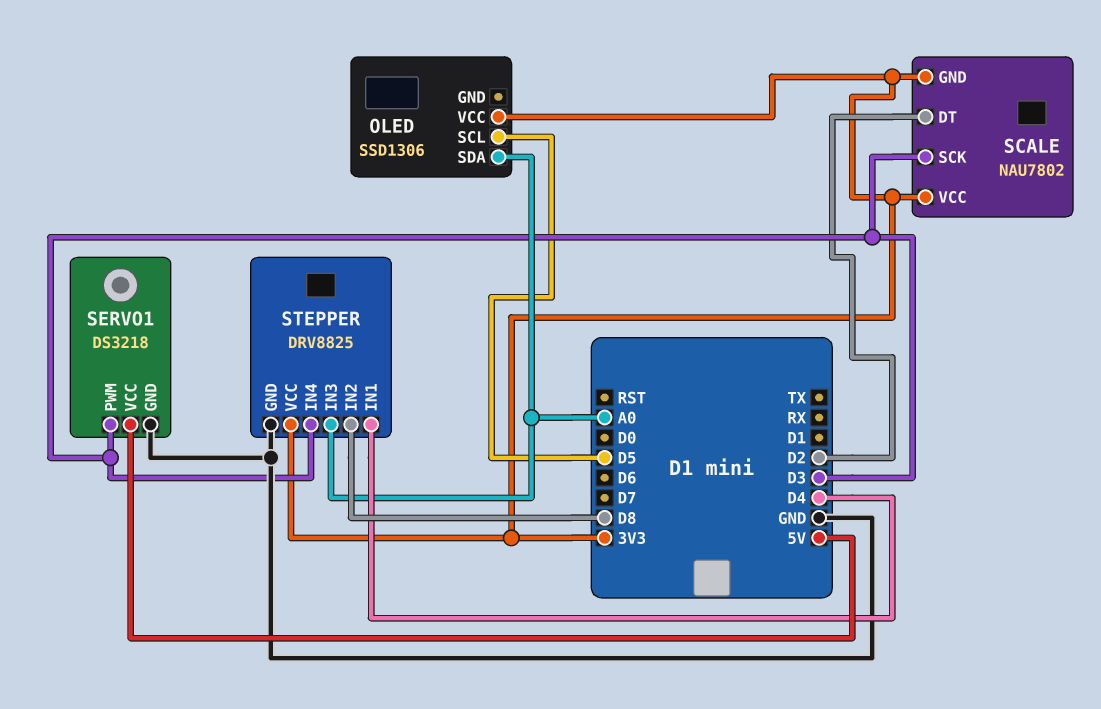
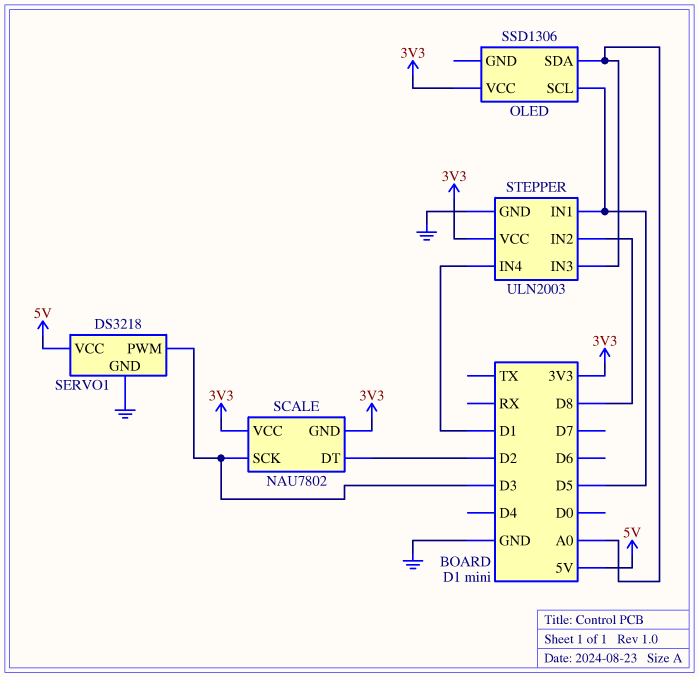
STEPPER: DRV8825 -> ULN2003
STEPPER pin IN1: D4 -> D5
STEPPER pin IN4: D3 -> D1

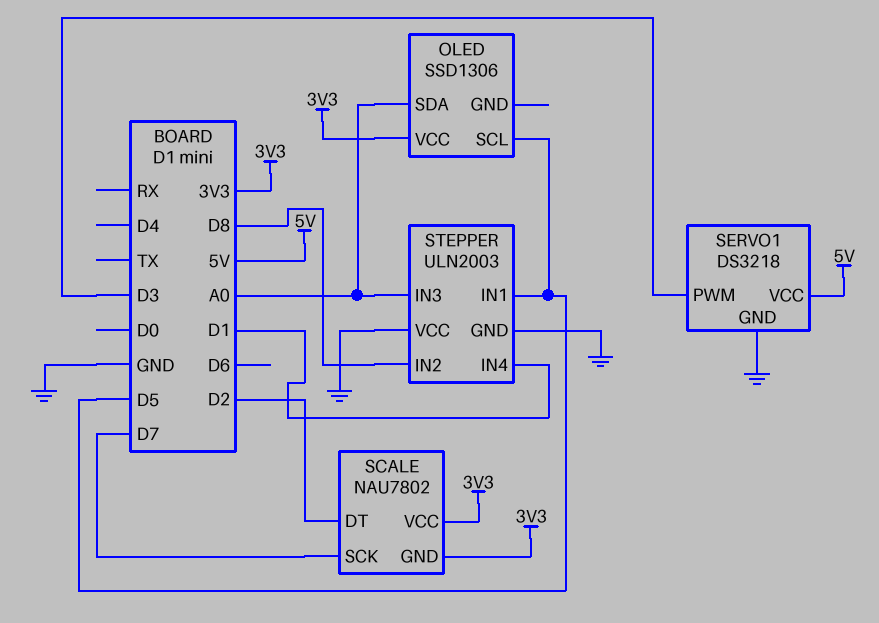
SCALE pin SCK: D3 -> D7
STEPPER pin VCC: 3V3 -> GND

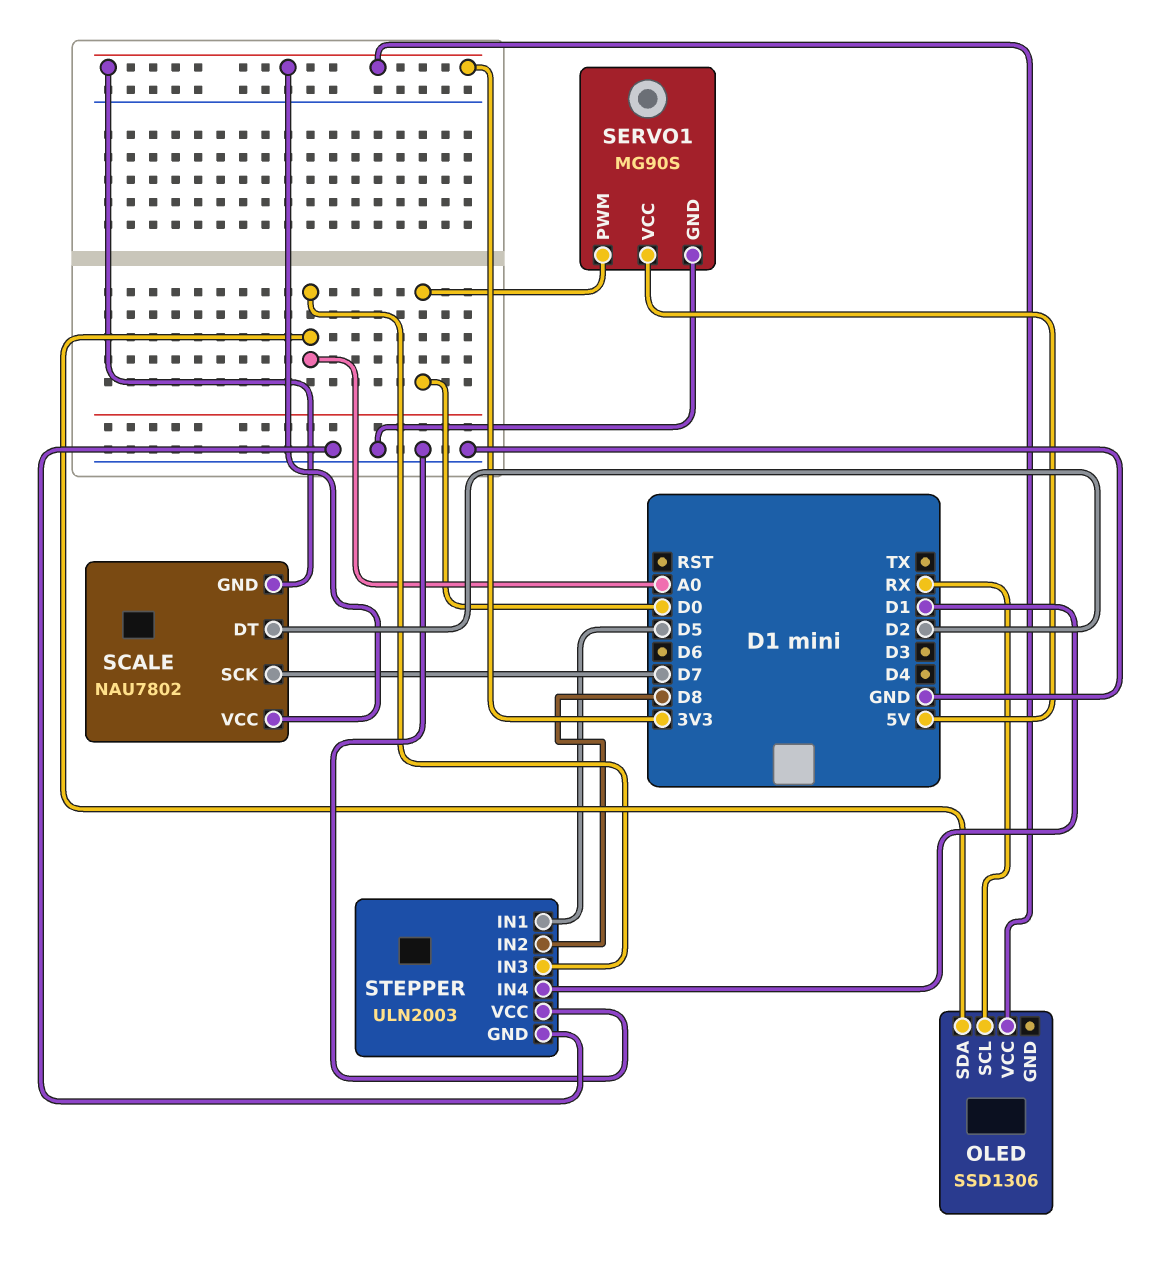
OLED pin SCL: D5 -> RX
SERVO1: DS3218 -> MG90S
SERVO1 pin PWM: D3 -> D0

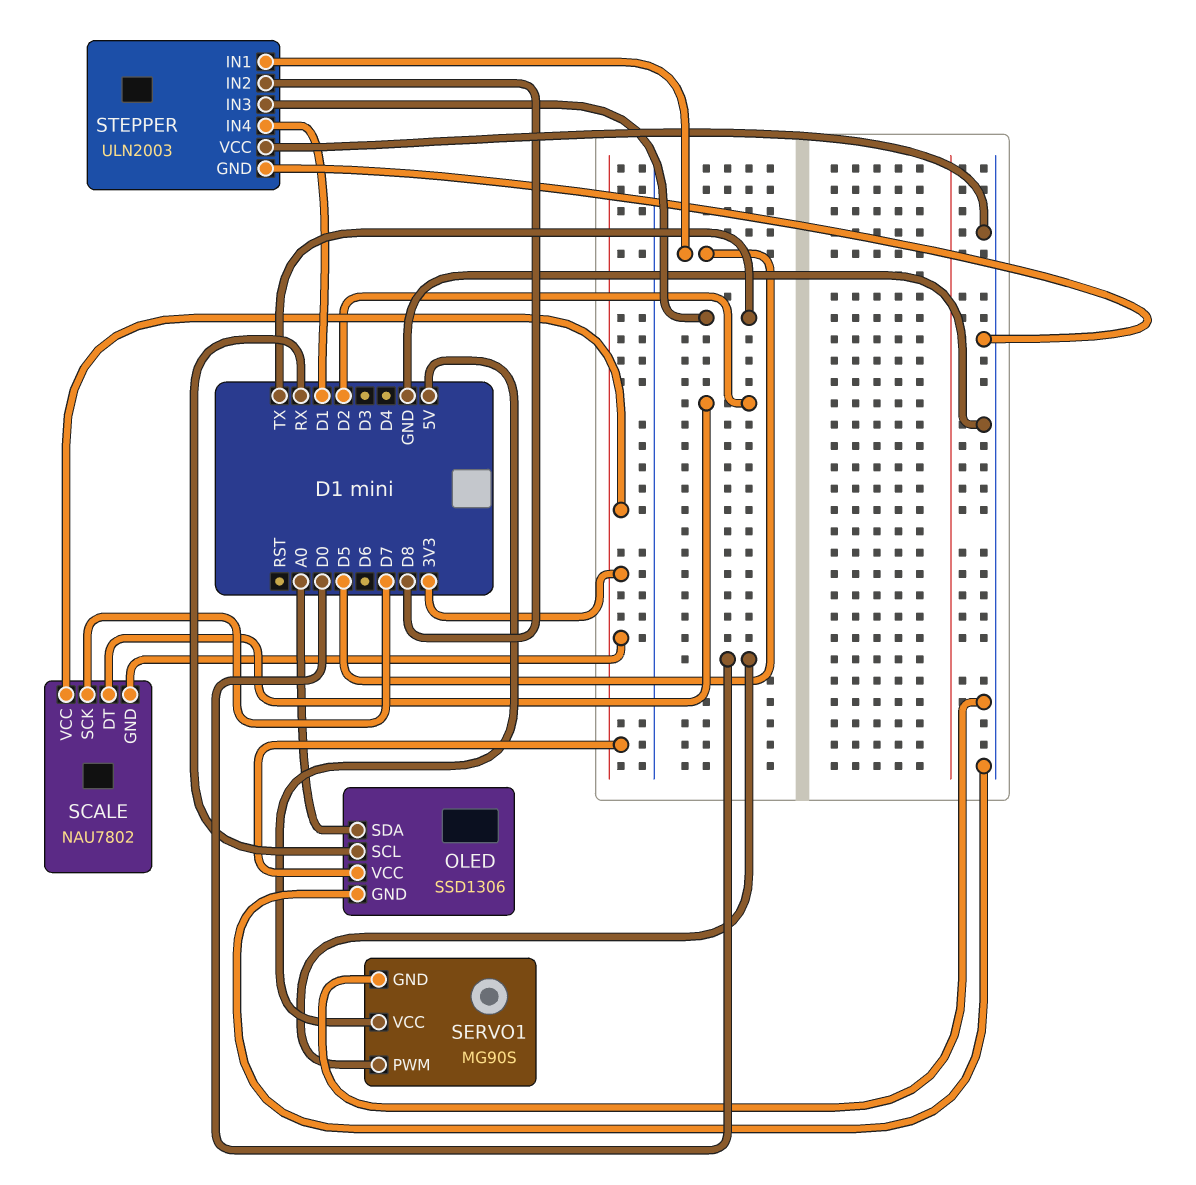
OLED pin GND: none -> GND
STEPPER pin IN3: A0 -> TX

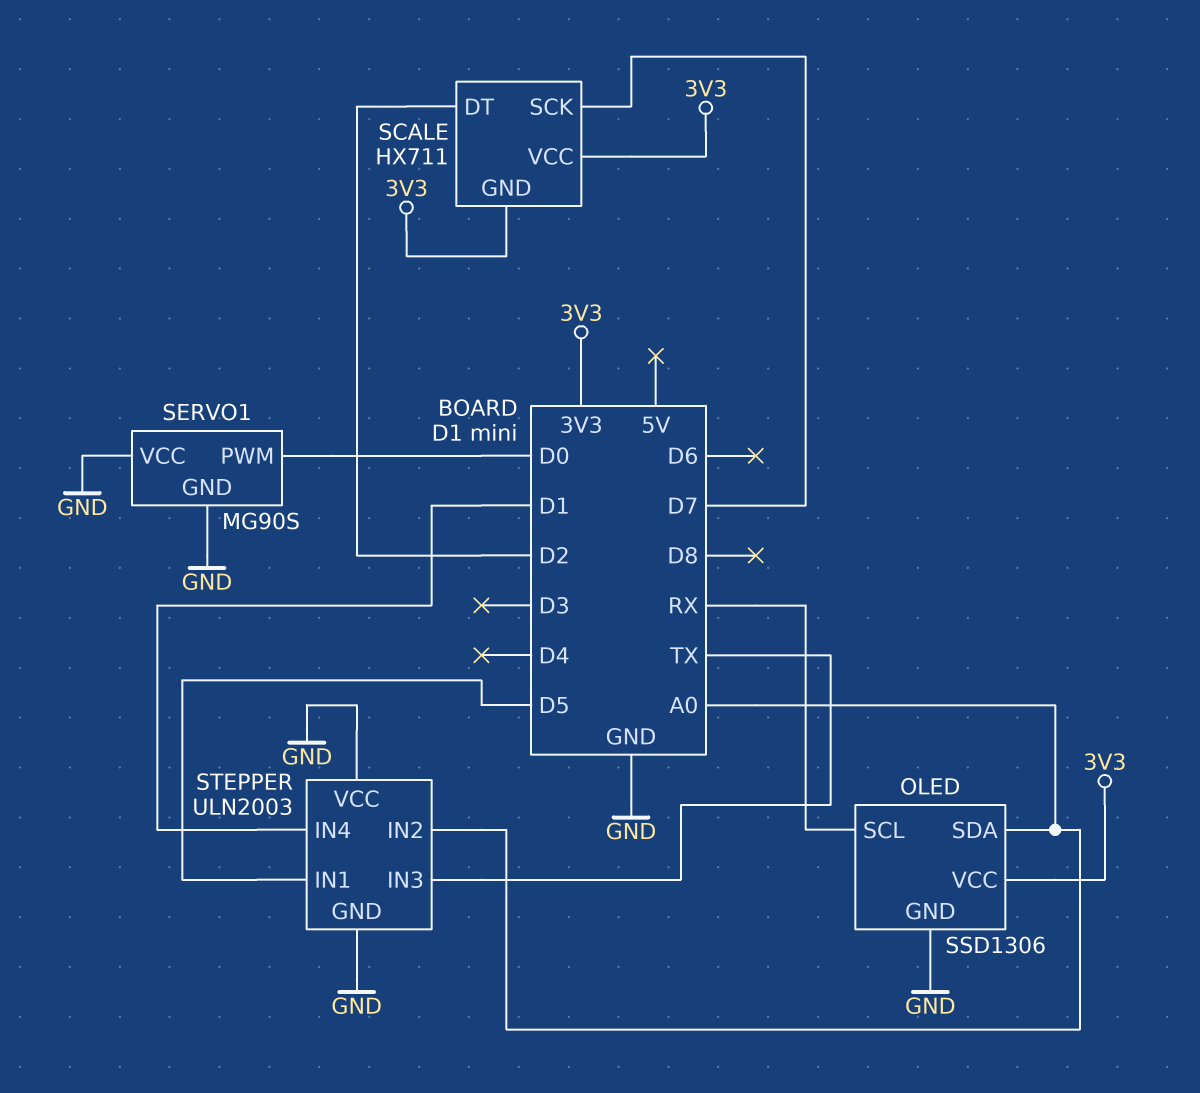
SCALE: NAU7802 -> HX711
SERVO1 pin VCC: 5V -> GND
STEPPER pin IN2: D8 -> A0

